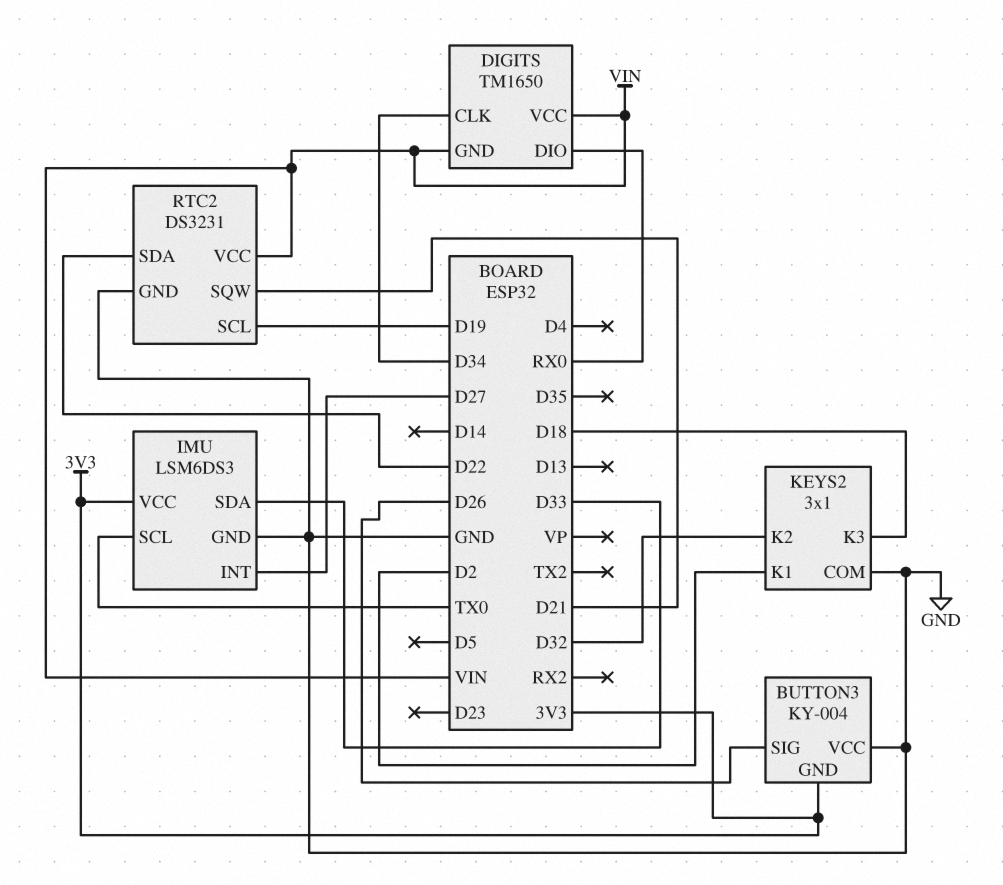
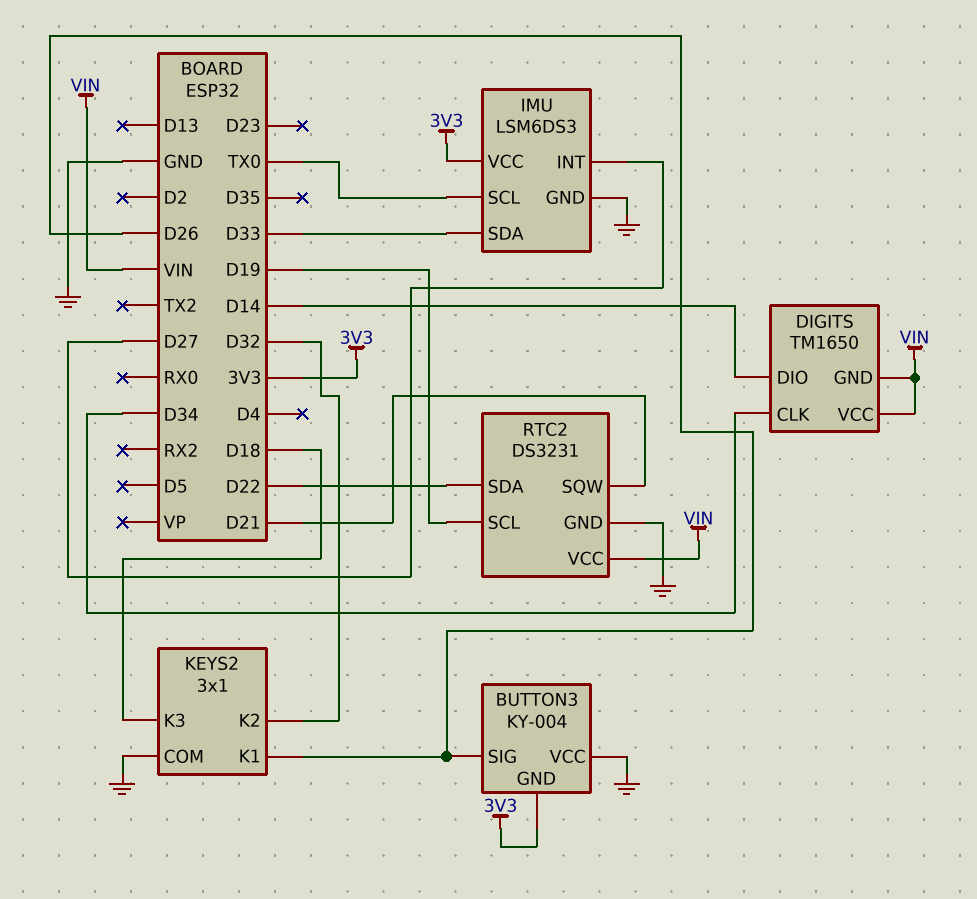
DIGITS pin DIO: RX0 -> D14
KEYS2 pin K1: D2 -> D26

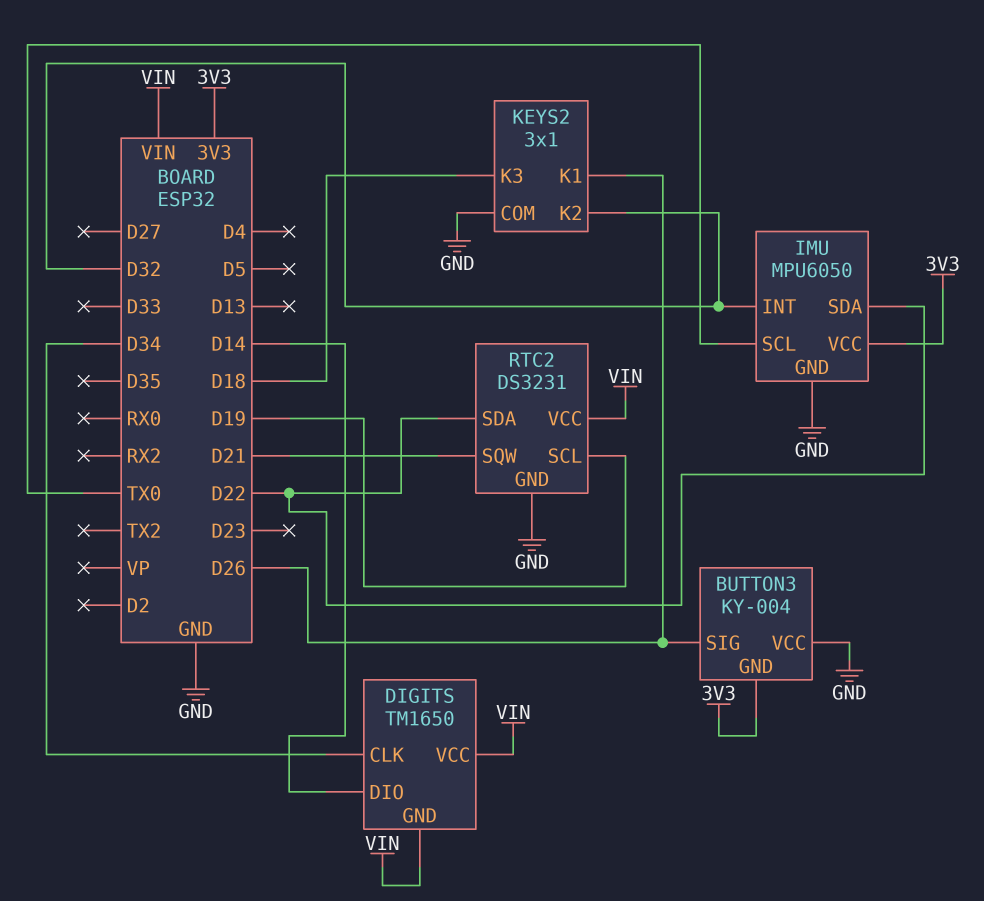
IMU: LSM6DS3 -> MPU6050
IMU pin INT: D27 -> D32
IMU pin SDA: D33 -> D22

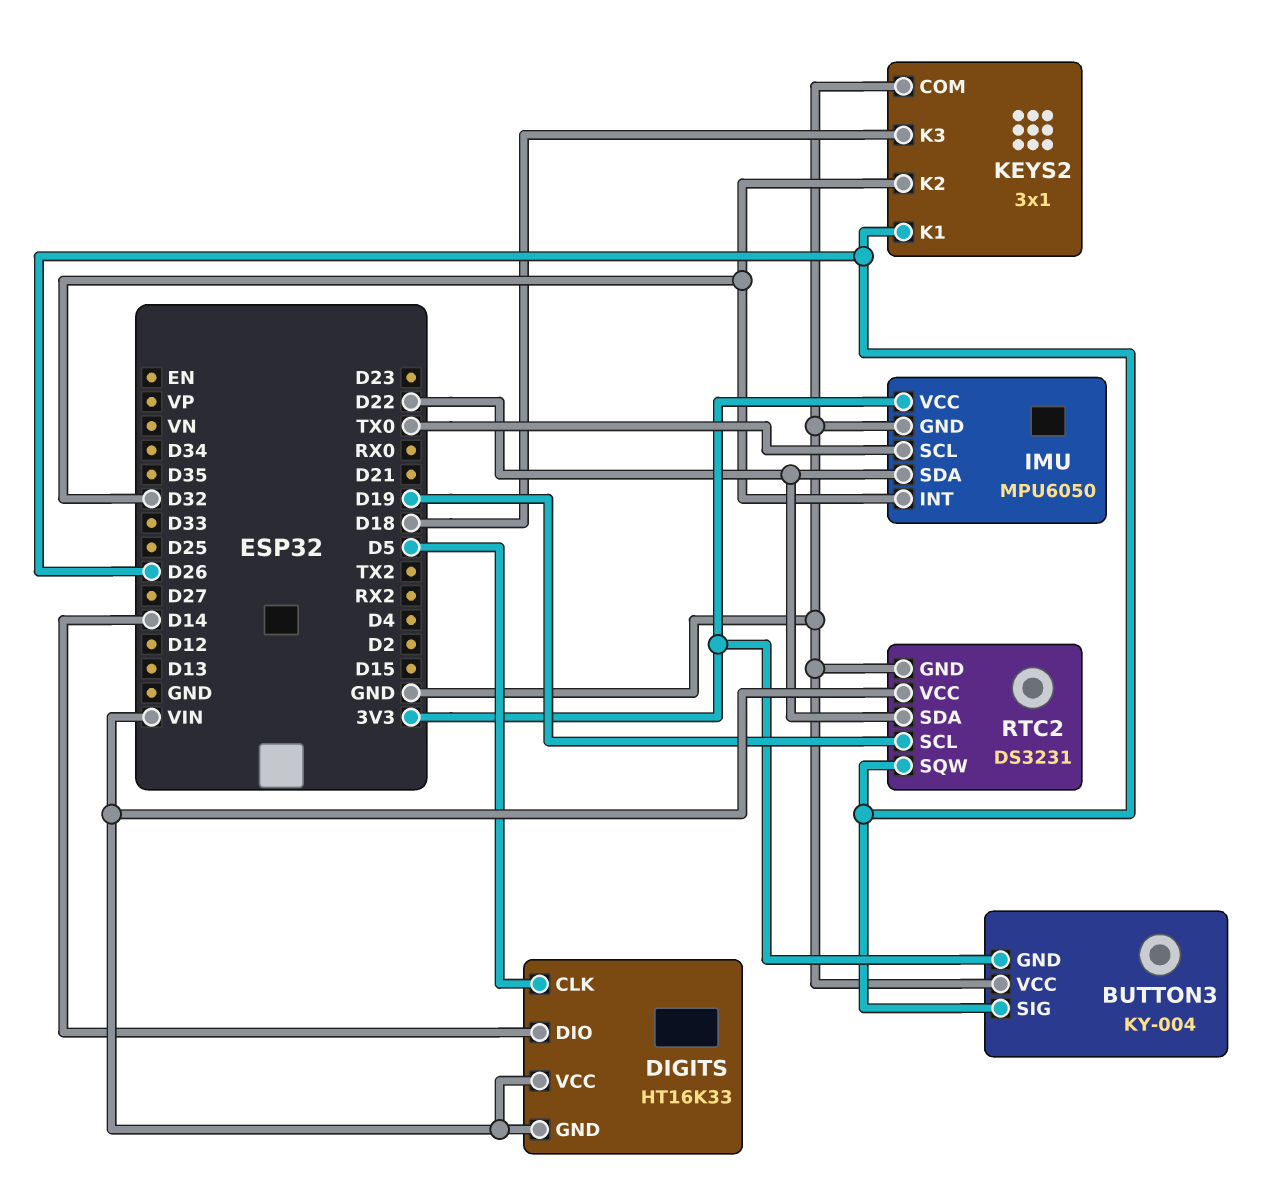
DIGITS: TM1650 -> HT16K33
DIGITS pin CLK: D34 -> D5
RTC2 pin SQW: D21 -> D26

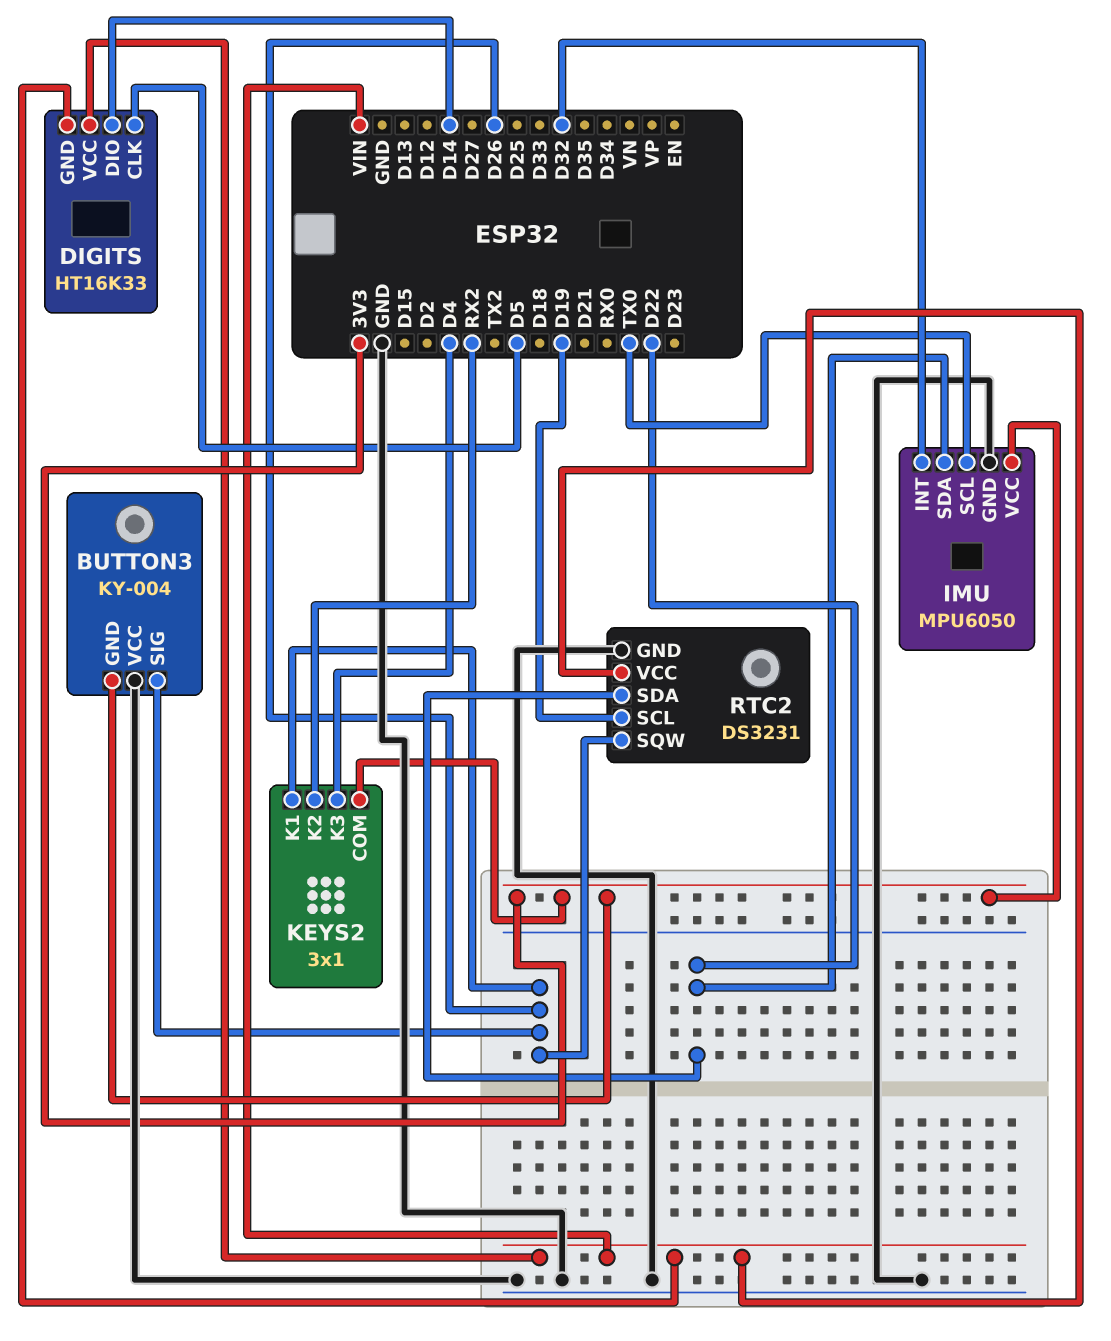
KEYS2 pin COM: GND -> 3V3
KEYS2 pin K2: D32 -> RX2
KEYS2 pin K3: D18 -> D4

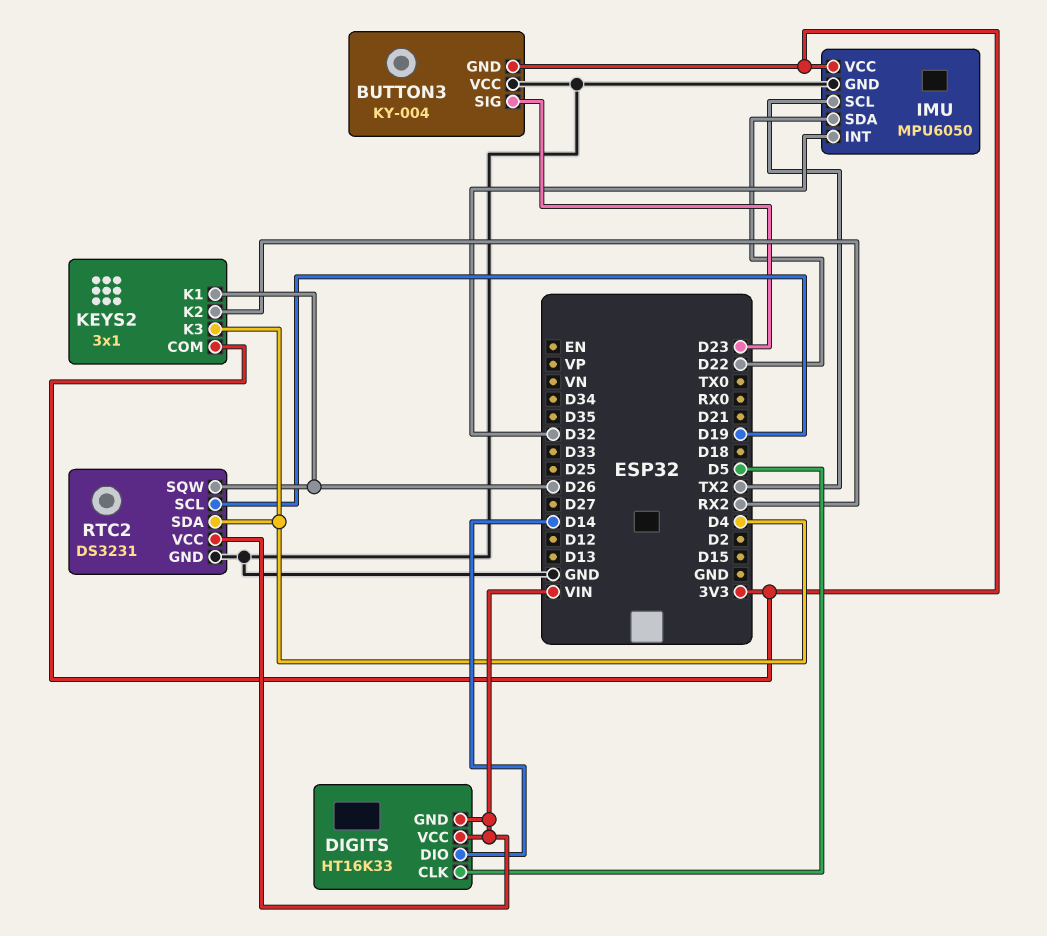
BUTTON3 pin SIG: D26 -> D23
IMU pin SCL: TX0 -> TX2
RTC2 pin SDA: D22 -> D4

